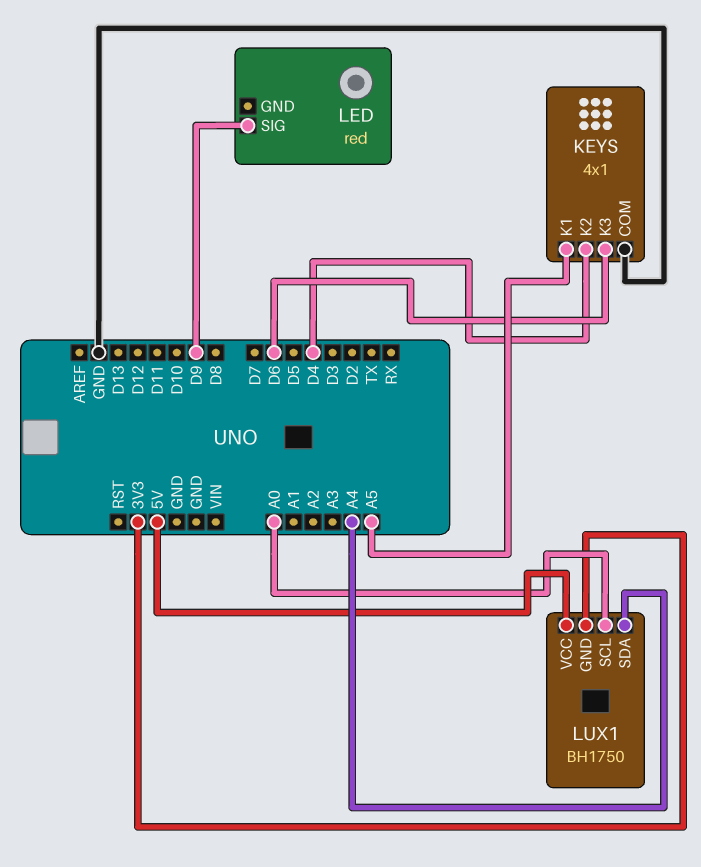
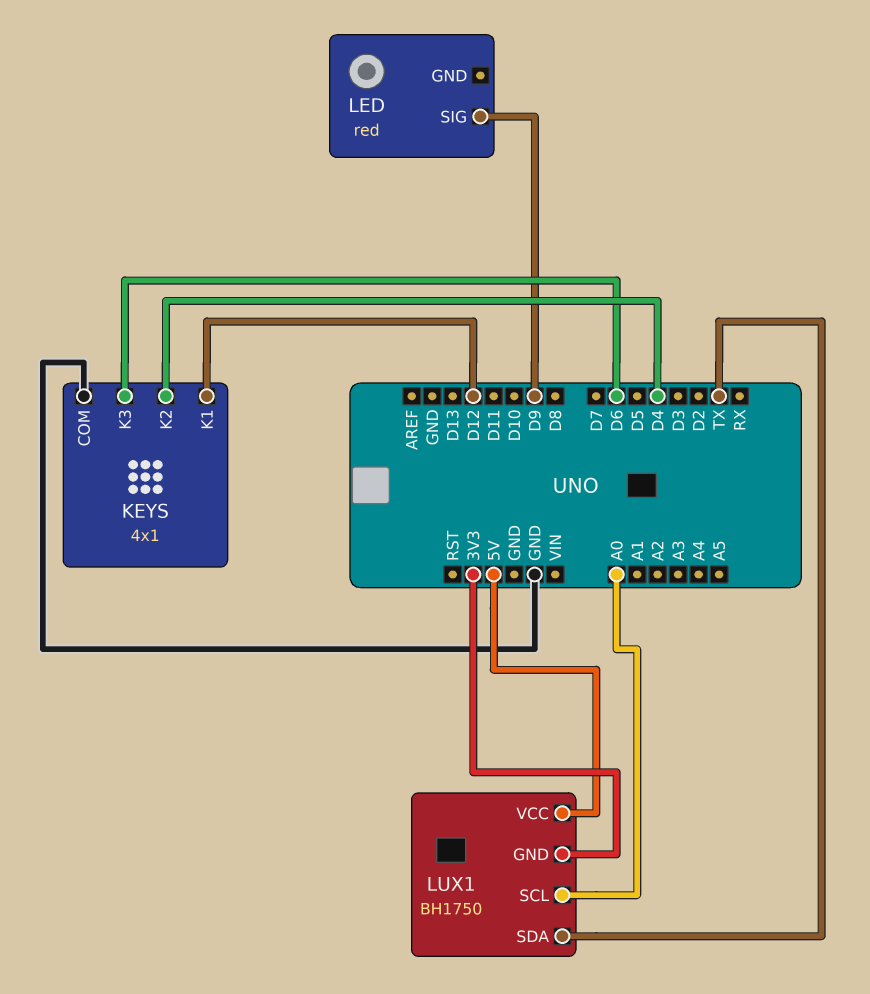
KEYS pin K1: A5 -> D12
LUX1 pin SDA: A4 -> TX

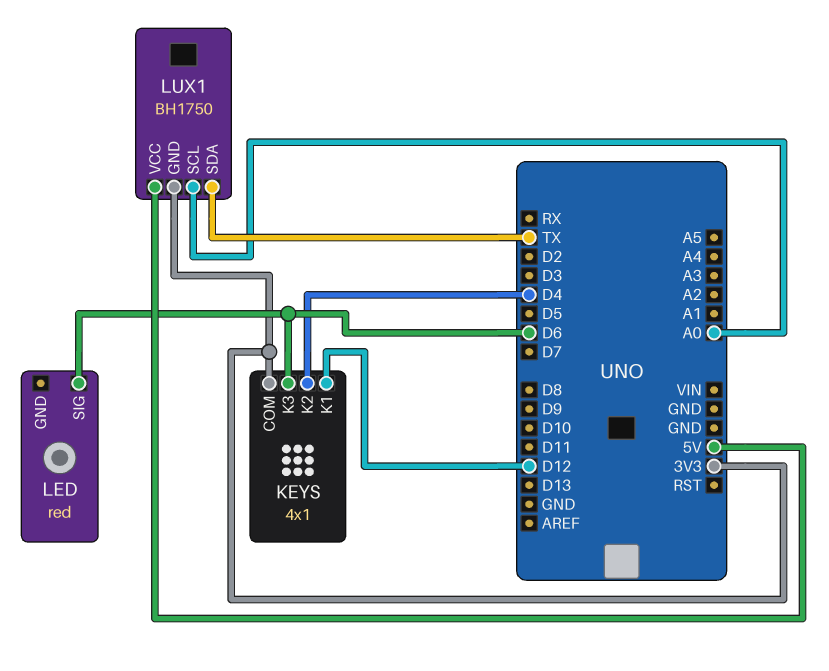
KEYS pin COM: GND -> 3V3
LED pin SIG: D9 -> D6

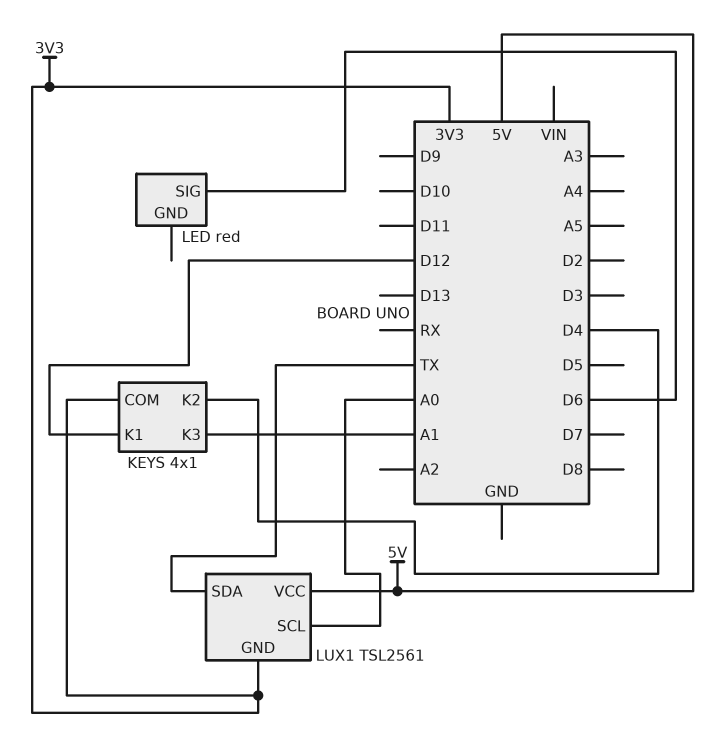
KEYS pin K3: D6 -> A1
LUX1: BH1750 -> TSL2561

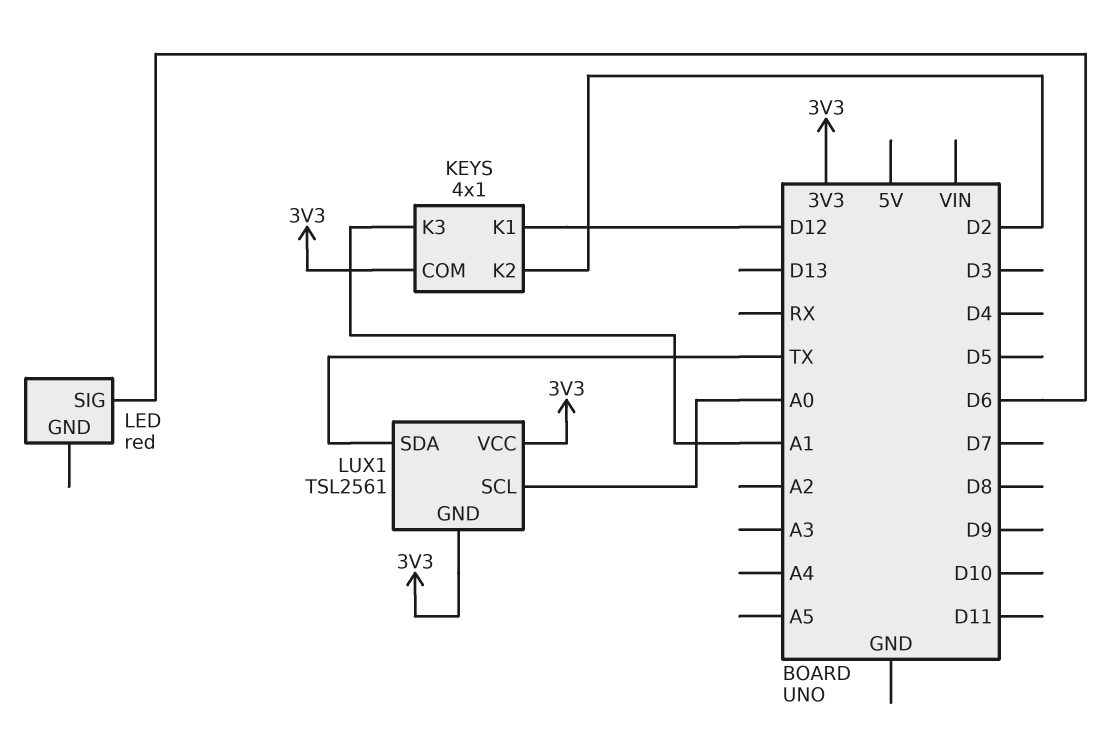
KEYS pin K2: D4 -> D2
LUX1 pin VCC: 5V -> 3V3

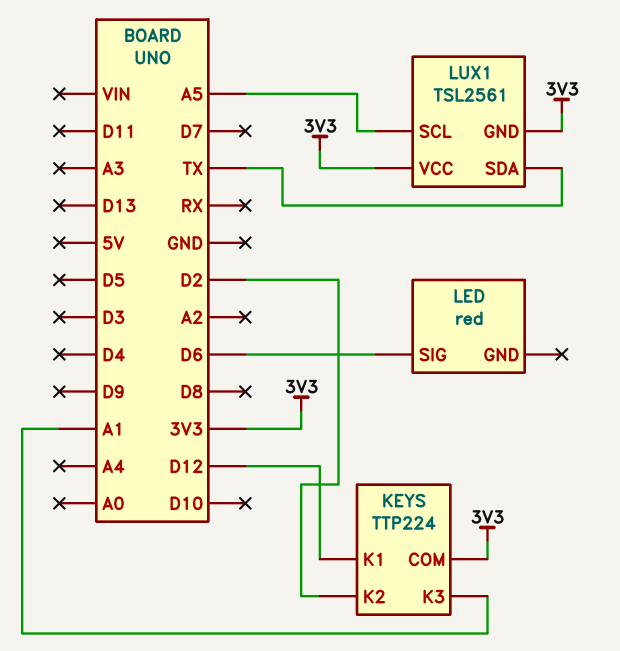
KEYS: 4x1 -> TTP224
LUX1 pin SCL: A0 -> A5

